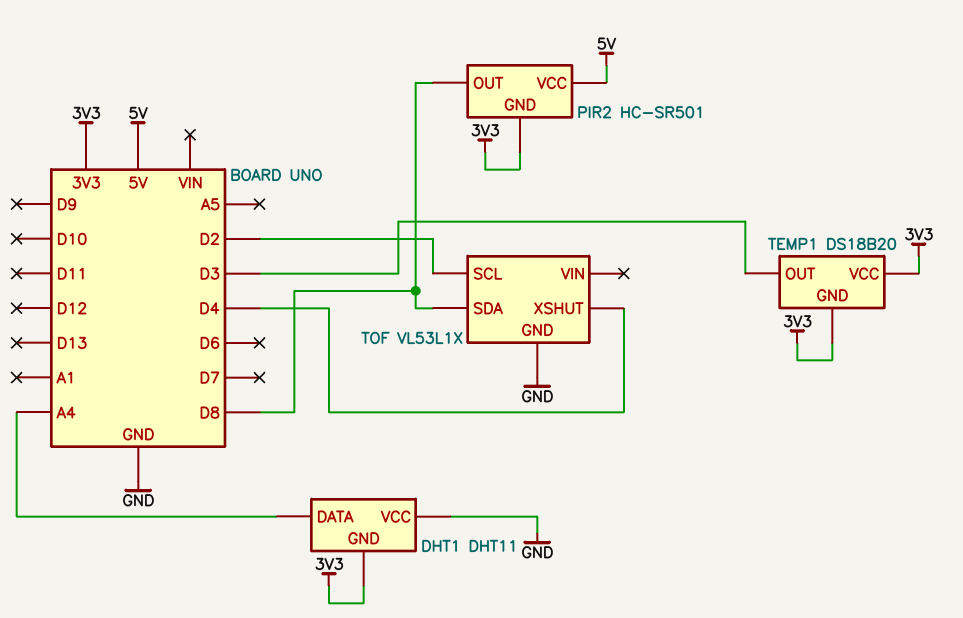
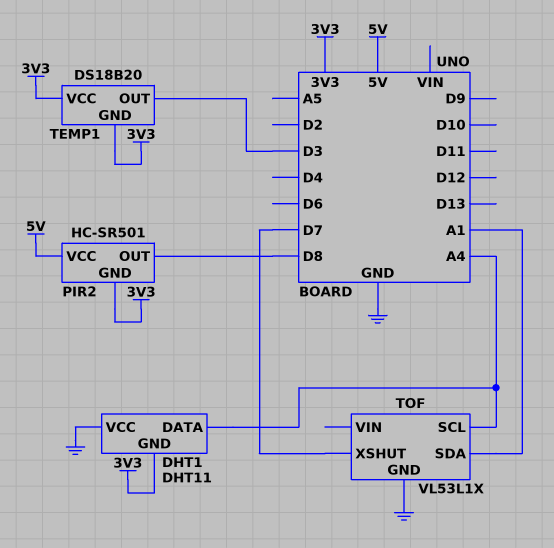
TOF pin SCL: D2 -> A4
TOF pin SDA: D8 -> A1
TOF pin XSHUT: D4 -> D7

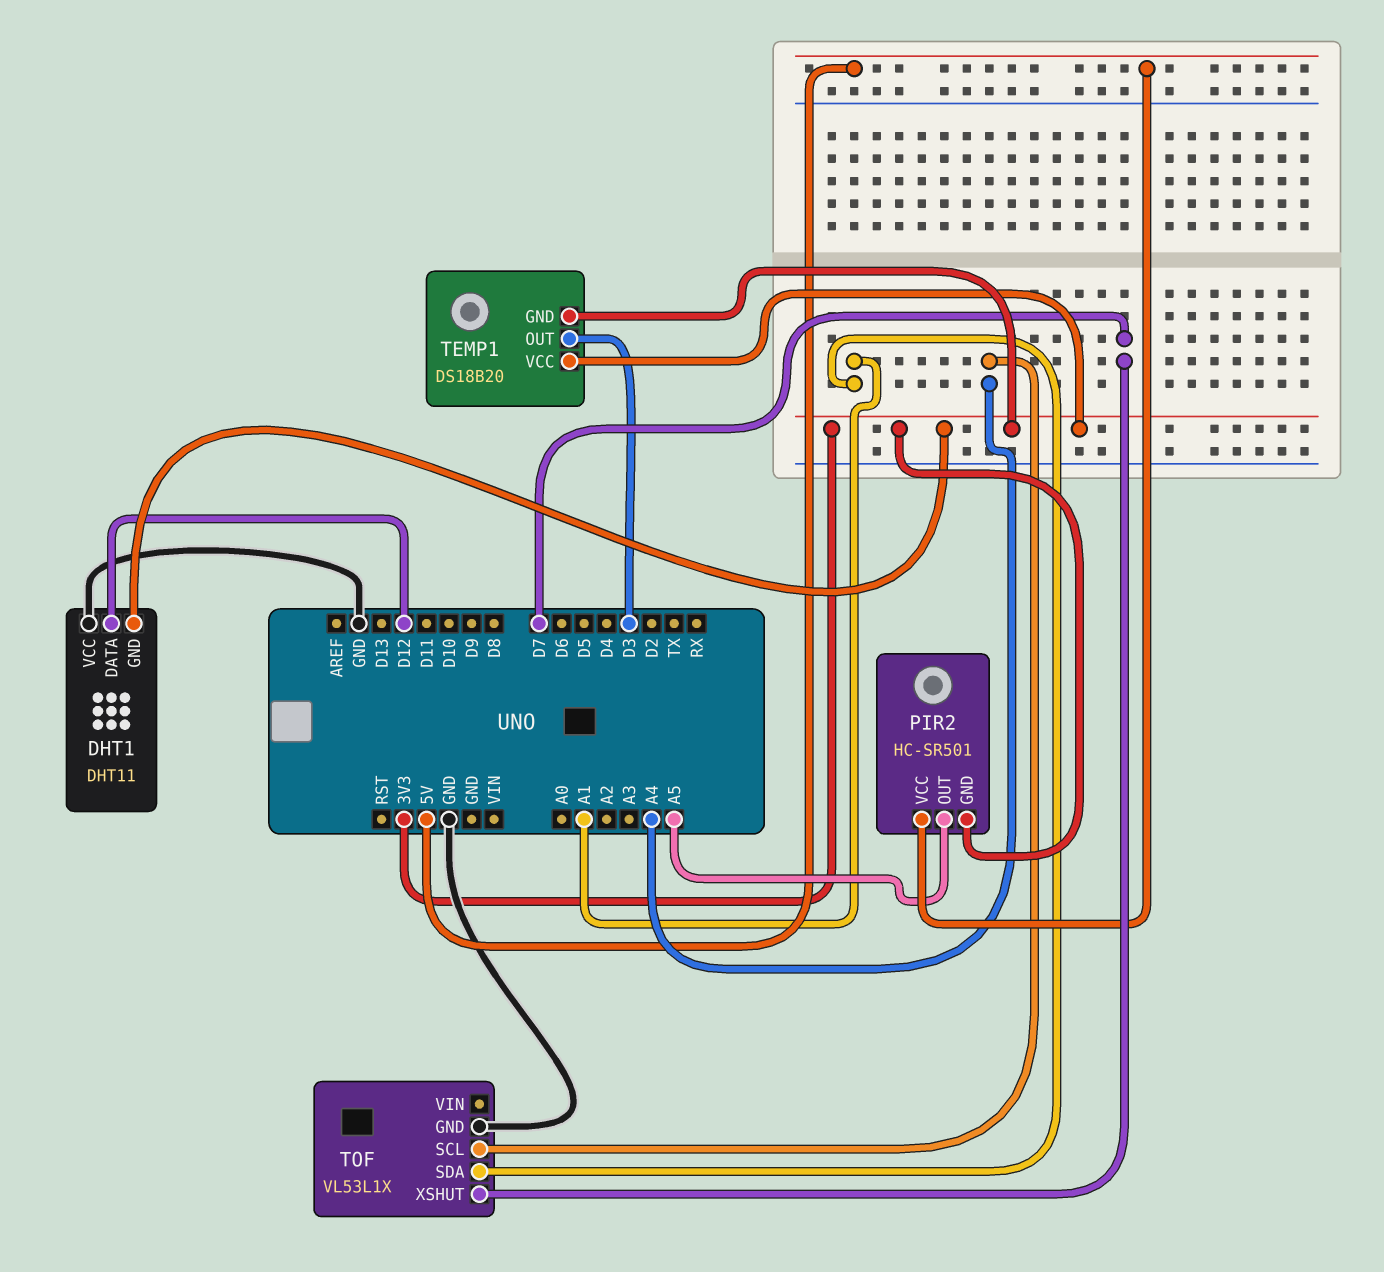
DHT1 pin DATA: A4 -> D12
PIR2 pin OUT: D8 -> A5

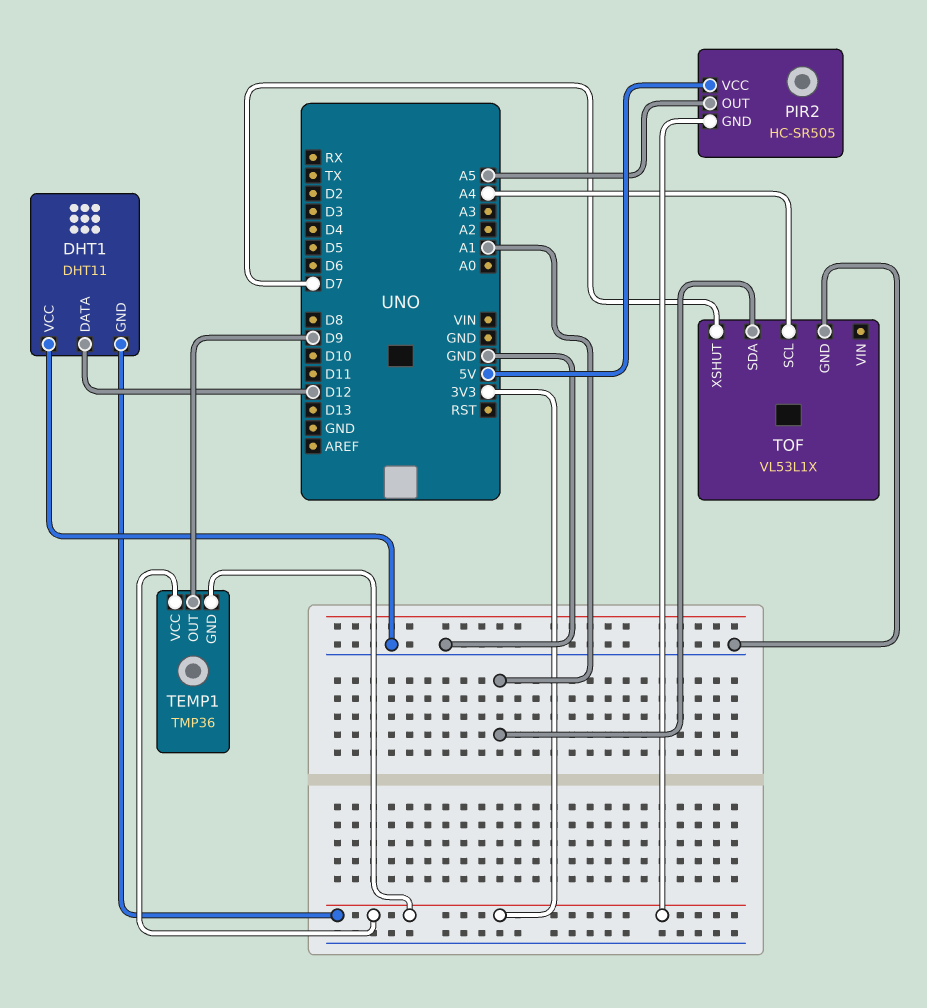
PIR2: HC-SR501 -> HC-SR505
TEMP1: DS18B20 -> TMP36
TEMP1 pin OUT: D3 -> D9

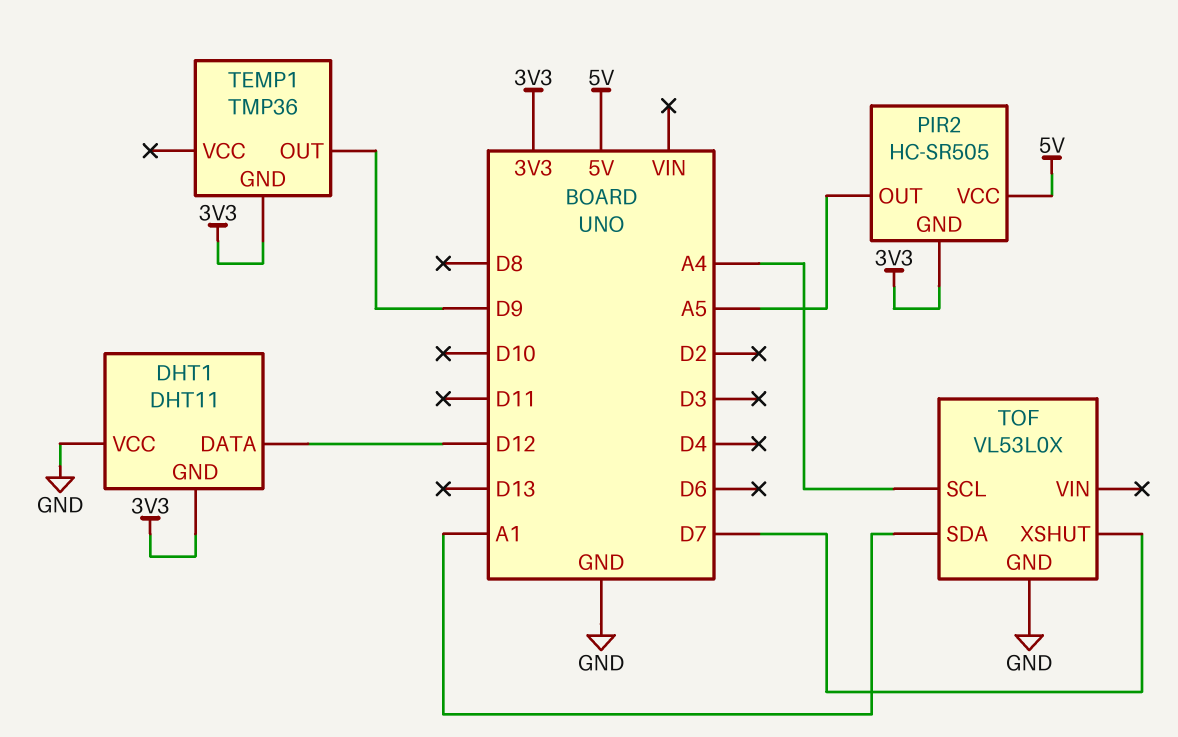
TEMP1 pin VCC: 3V3 -> none
TOF: VL53L1X -> VL53L0X

